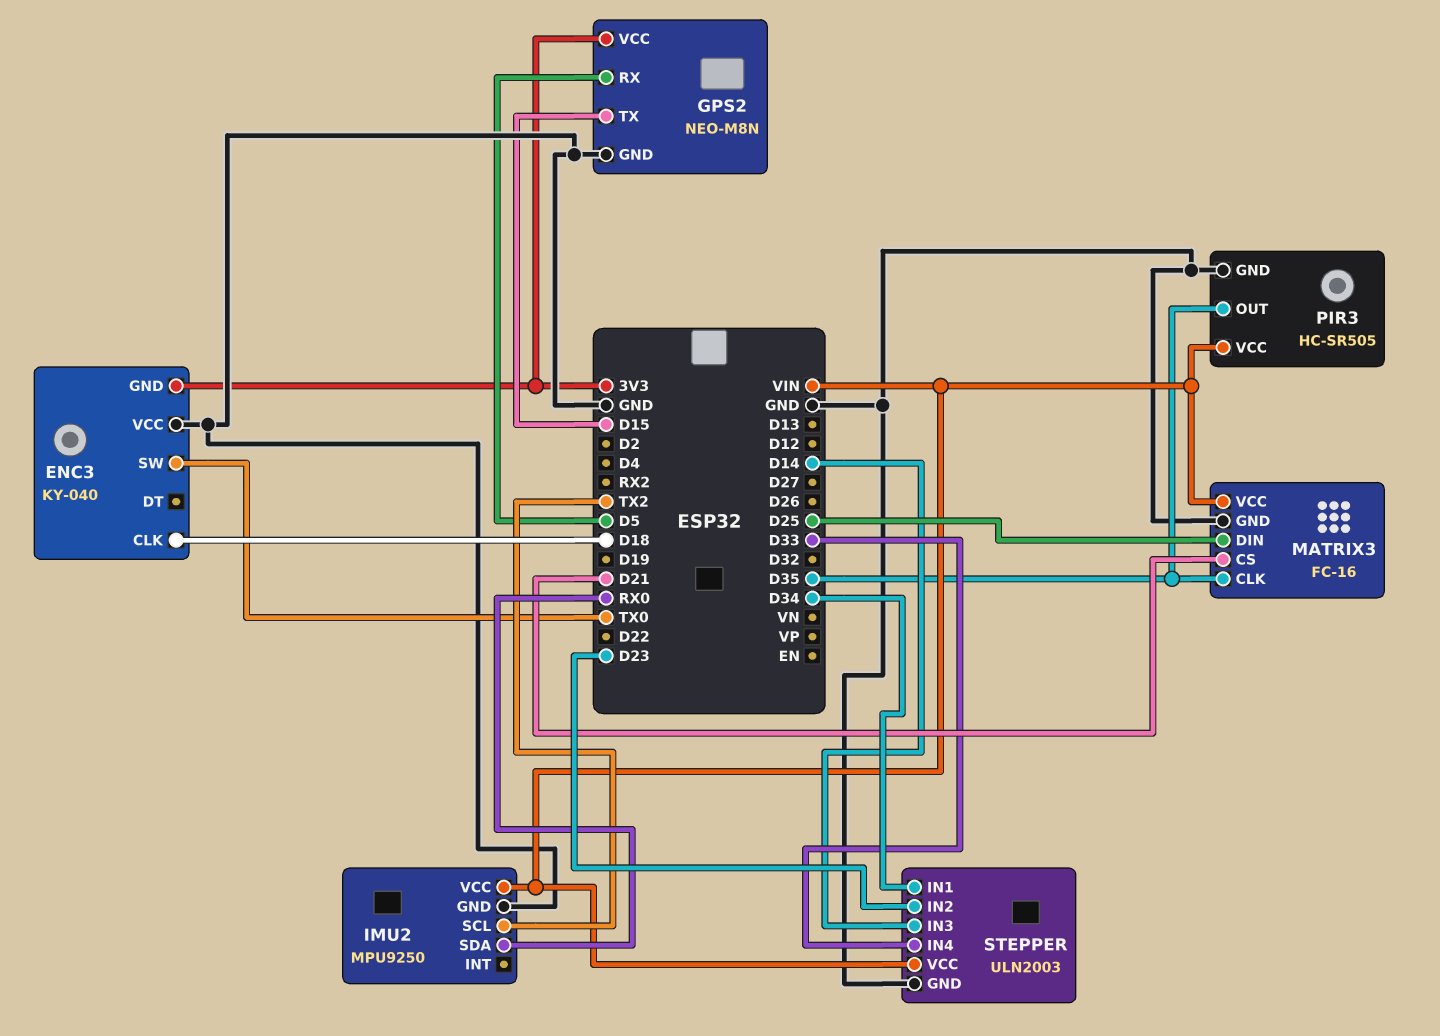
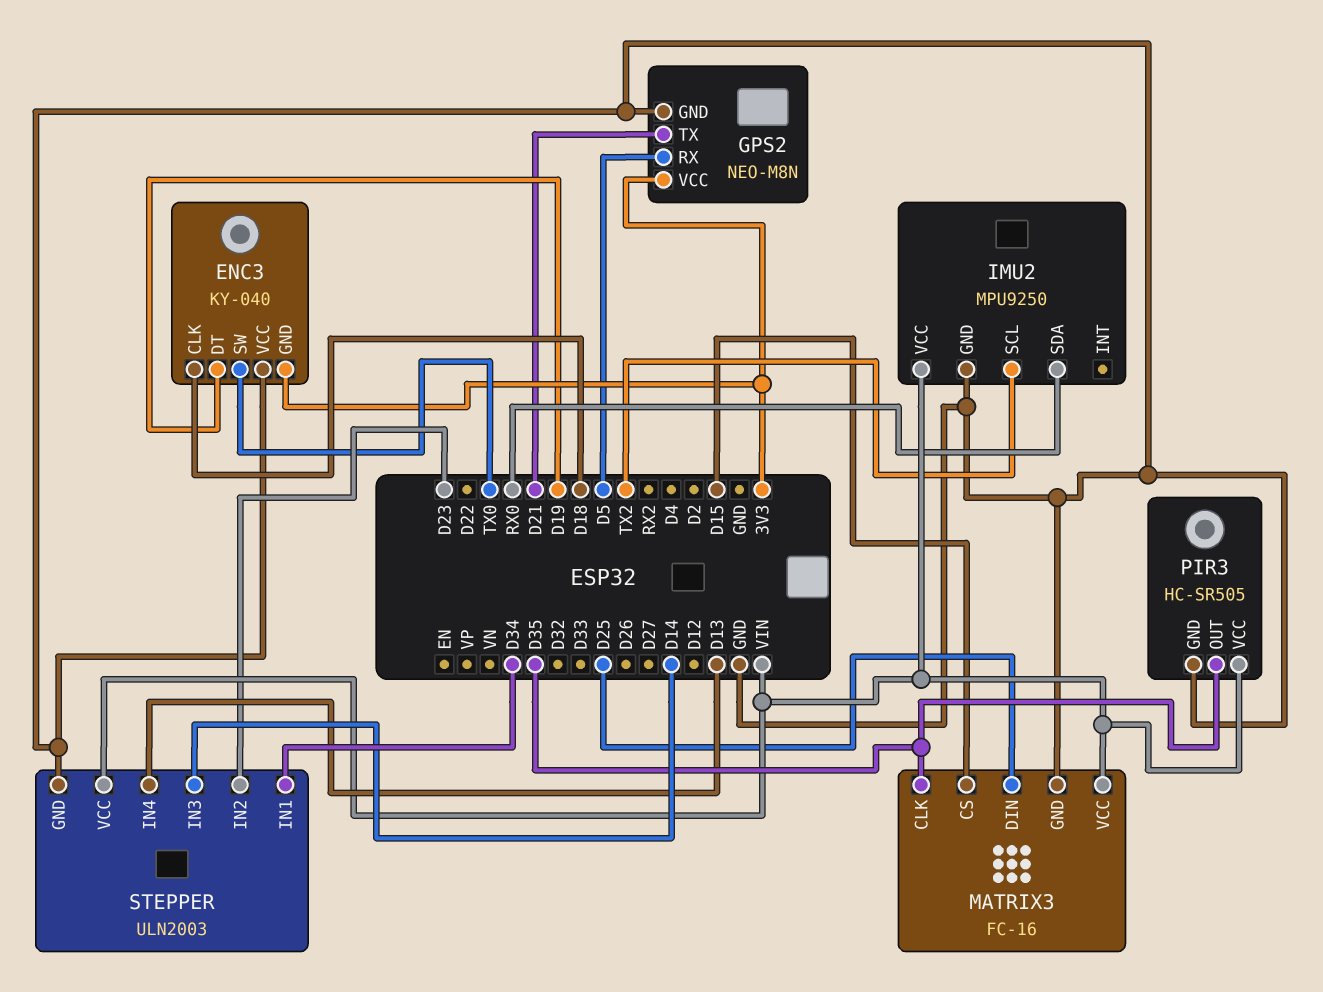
ENC3 pin DT: none -> D19
GPS2 pin TX: D15 -> D21
MATRIX3 pin CS: D21 -> D15
STEPPER pin IN4: D33 -> D13

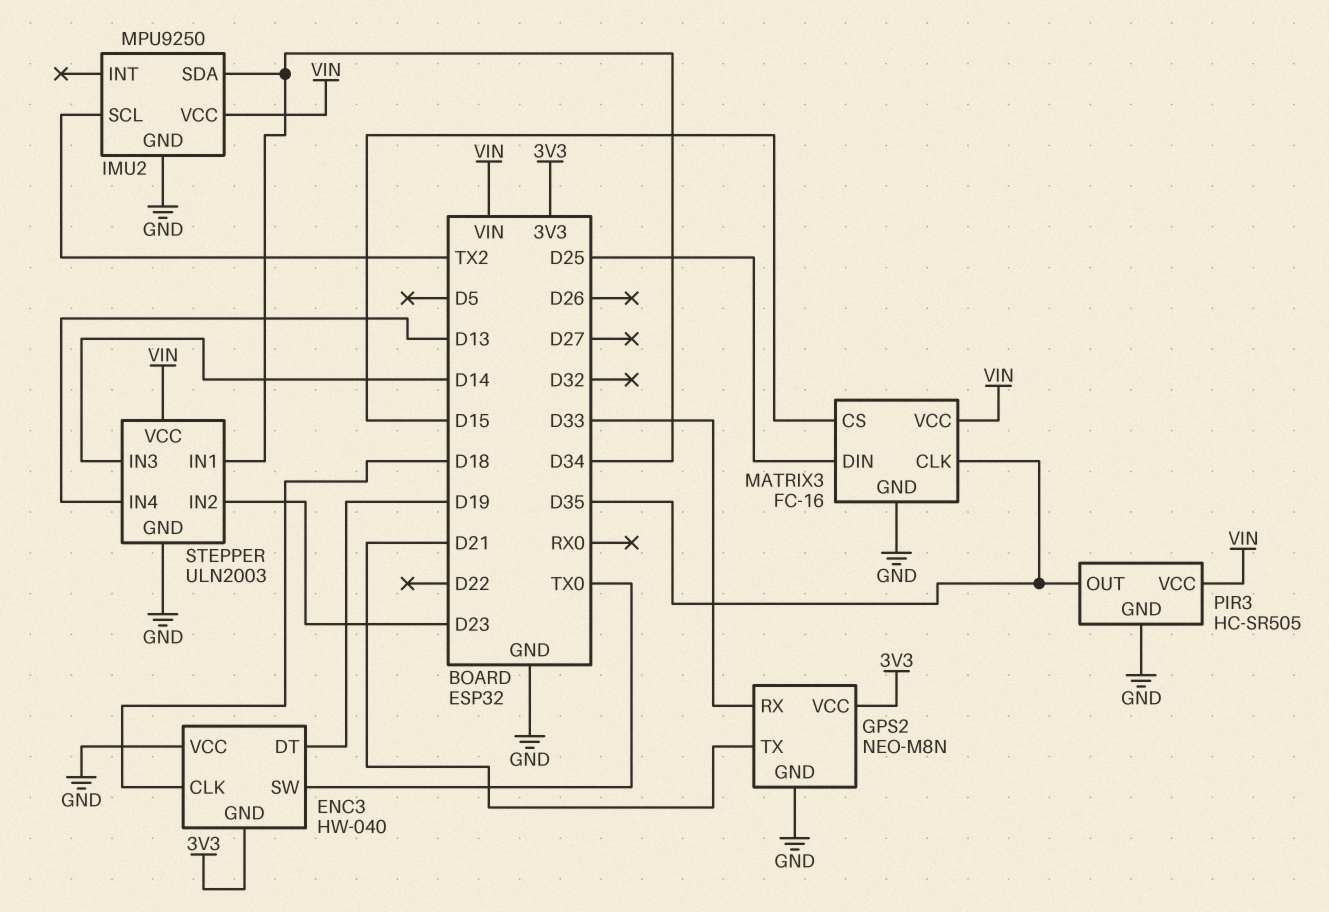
ENC3: KY-040 -> HW-040
GPS2 pin RX: D5 -> D33
IMU2 pin SDA: RX0 -> D34

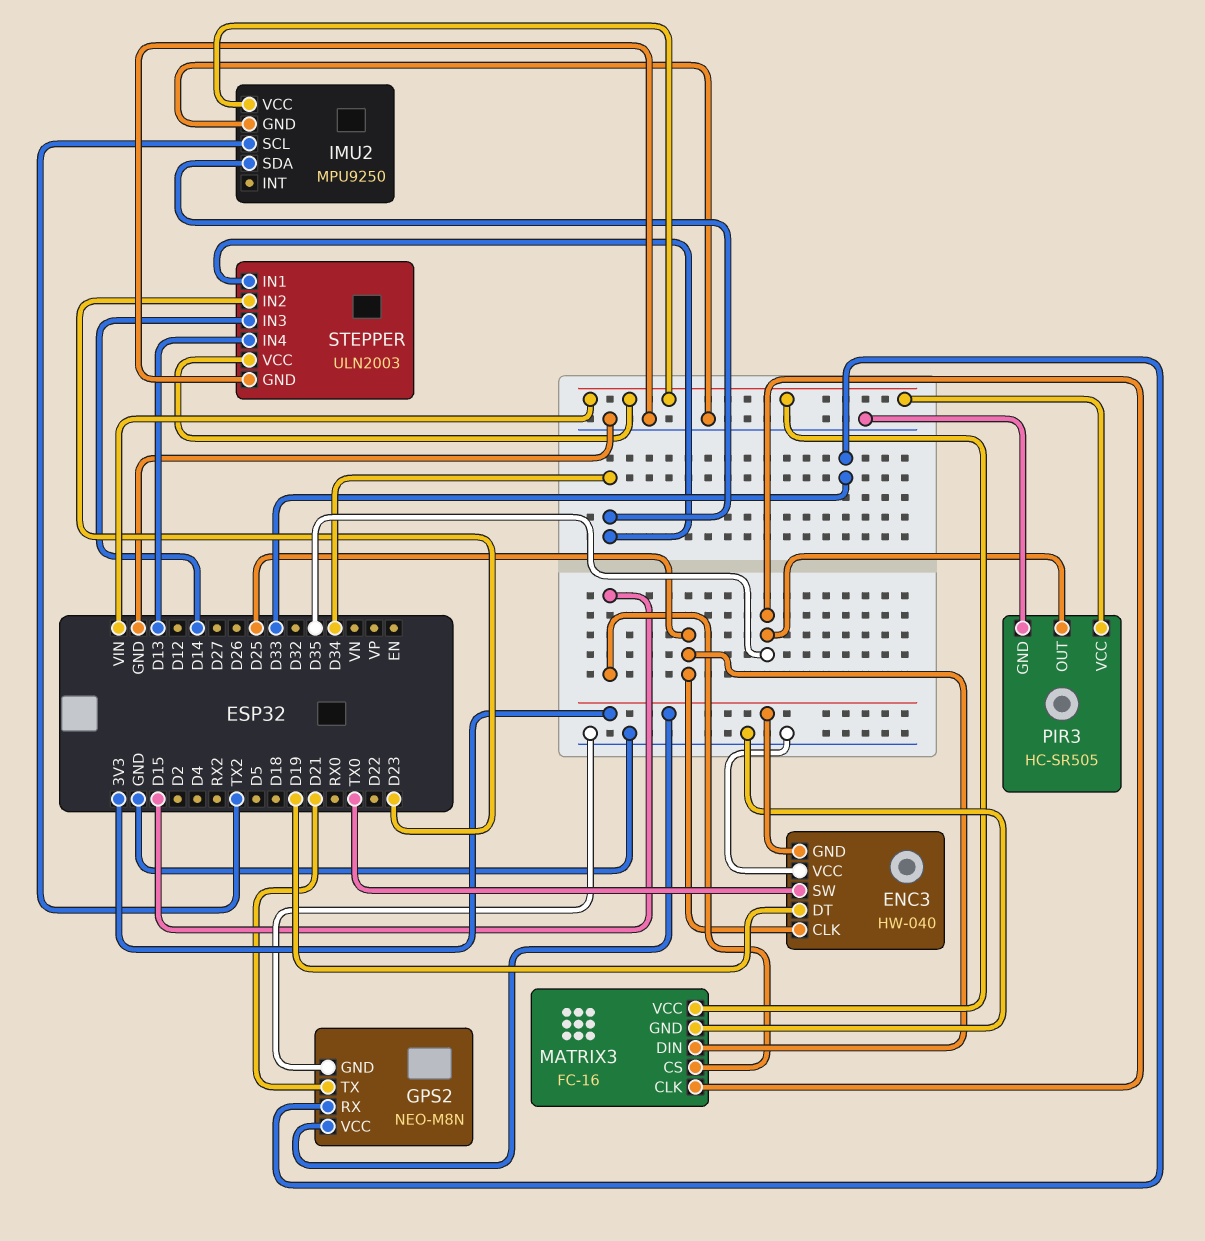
ENC3 pin CLK: D18 -> D25

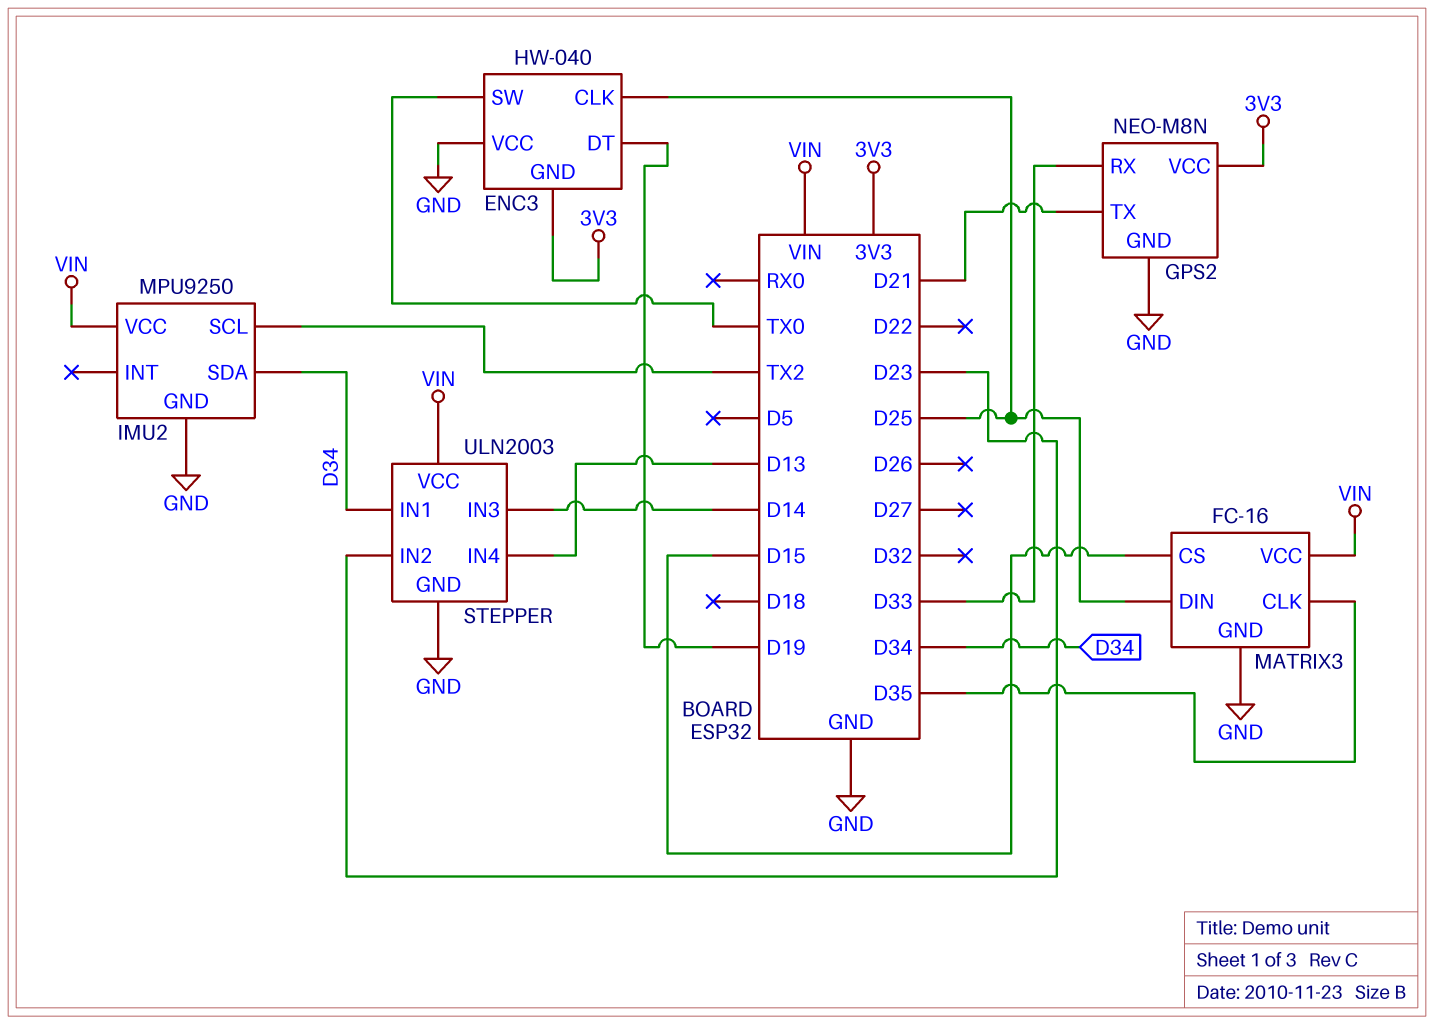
PIR3: HC-SR505 -> none
PIR3 pin GND: GND -> none
PIR3 pin OUT: D35 -> none
PIR3 pin VCC: VIN -> none

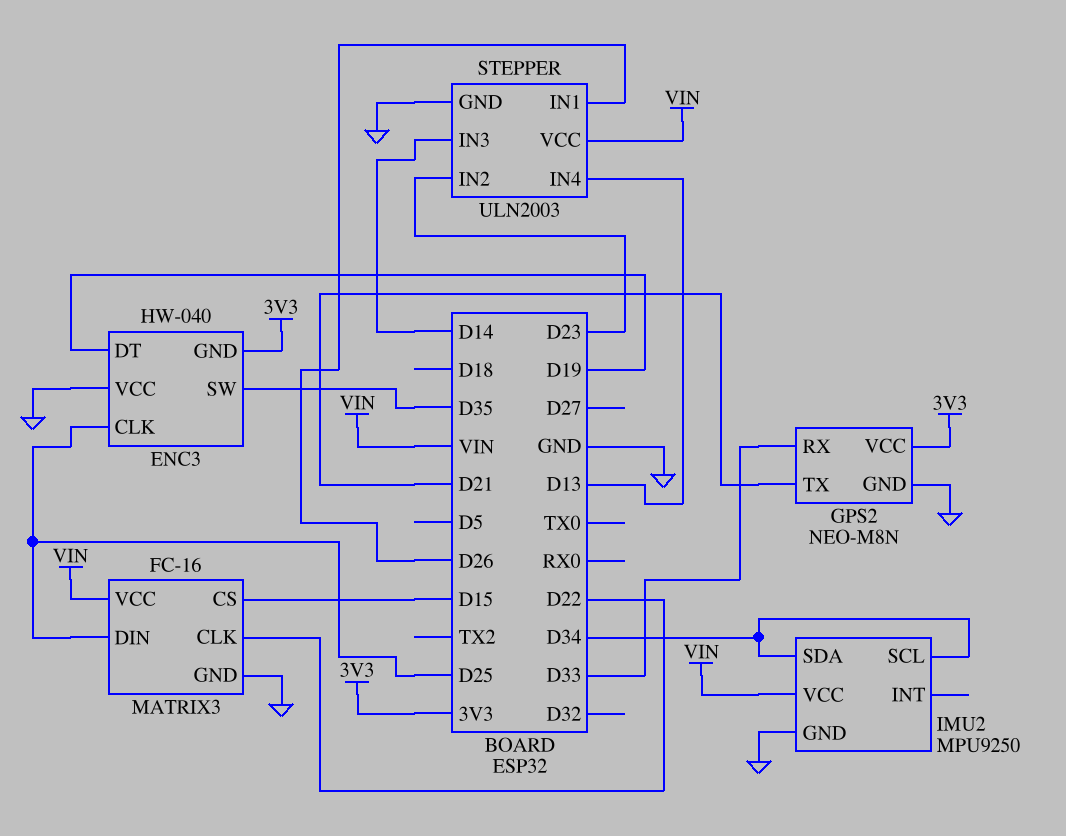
ENC3 pin SW: TX0 -> D35
IMU2 pin SCL: TX2 -> D34
MATRIX3 pin CLK: D35 -> D22
STEPPER pin IN1: D34 -> D26

